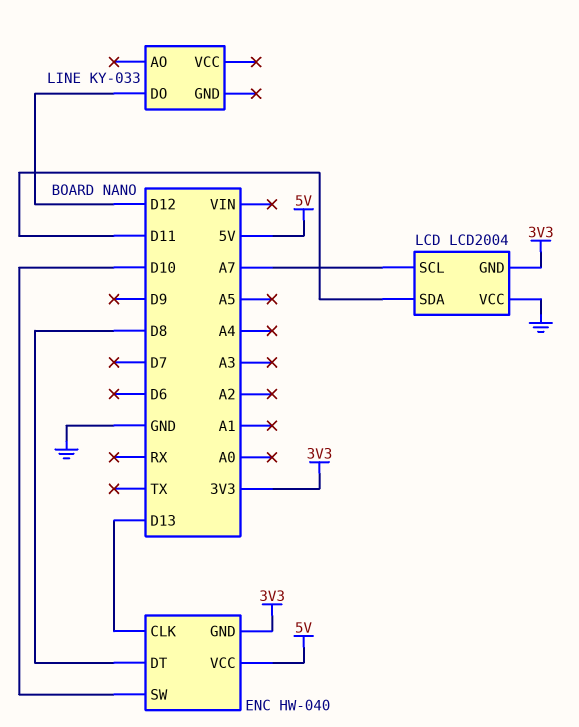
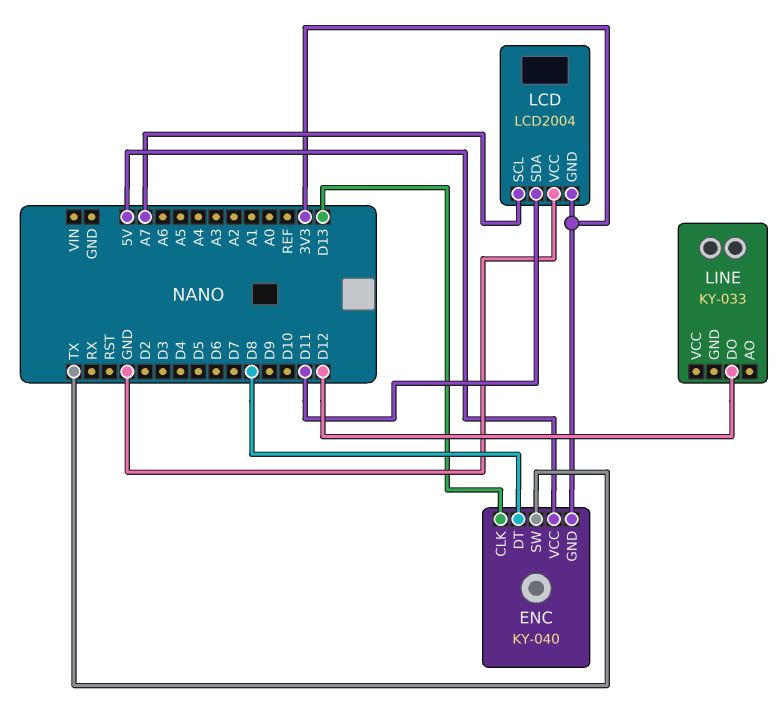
ENC: HW-040 -> KY-040
ENC pin SW: D10 -> TX

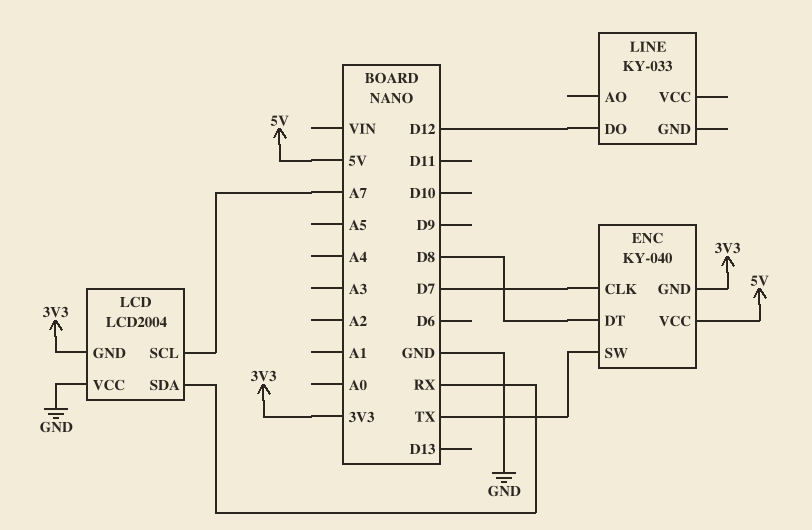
ENC pin CLK: D13 -> D7
LCD pin SDA: D11 -> RX

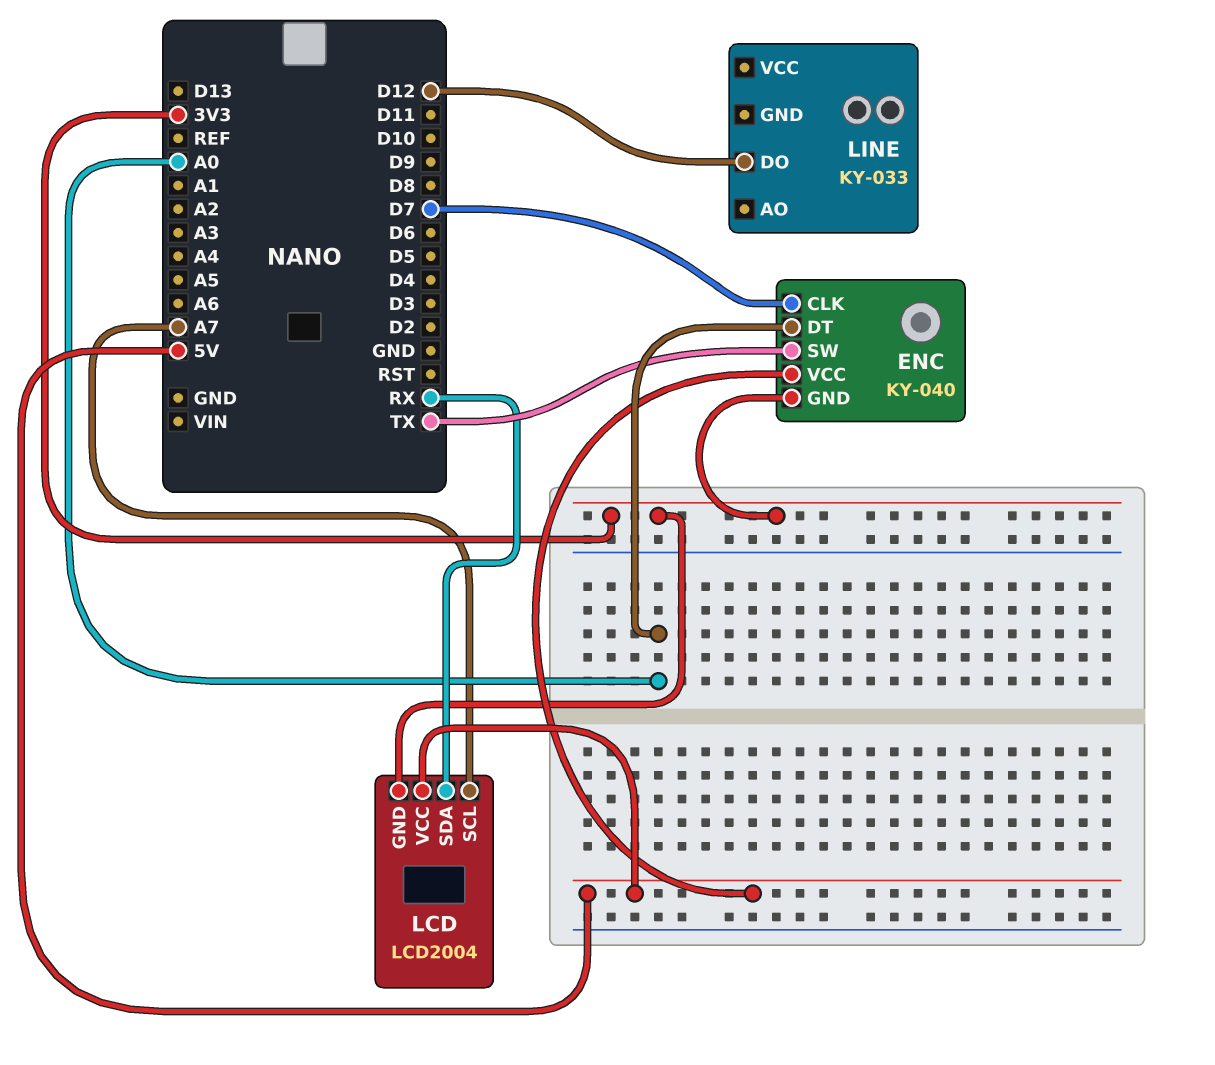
ENC pin DT: D8 -> A0
LCD pin VCC: GND -> 5V

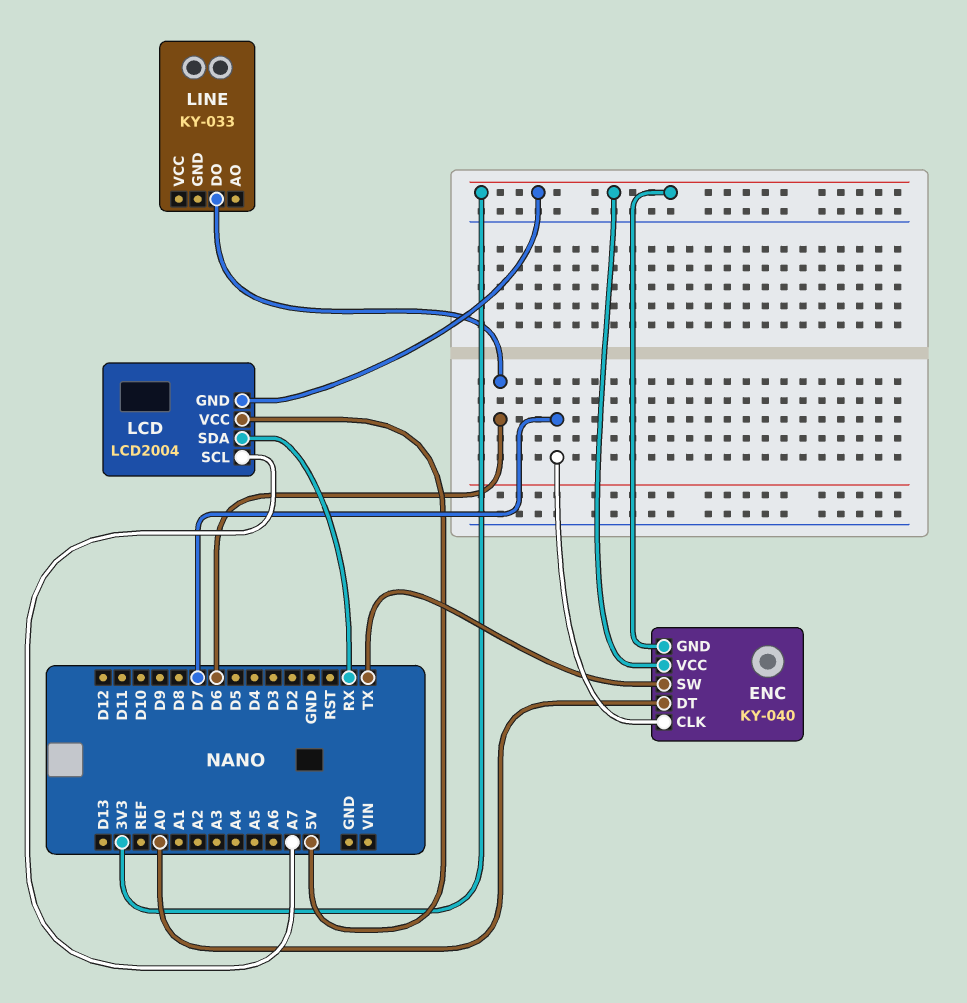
ENC pin VCC: 5V -> 3V3
LINE pin DO: D12 -> D6

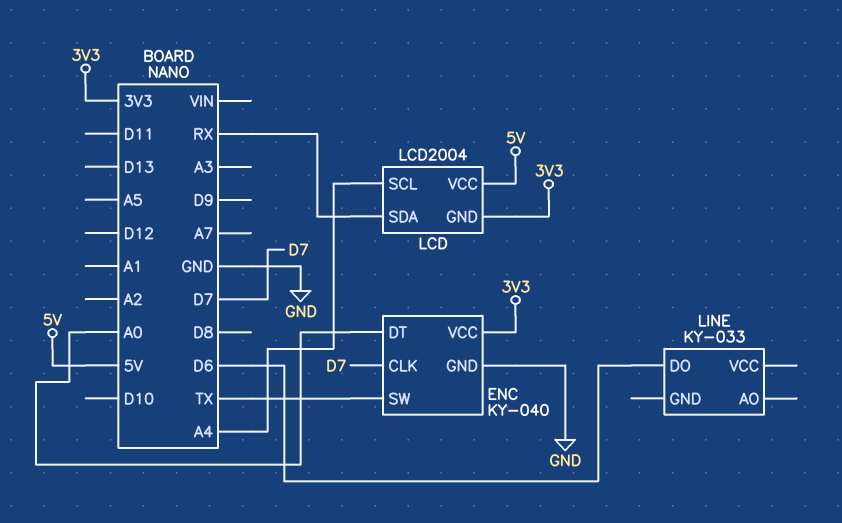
ENC pin GND: 3V3 -> GND
LCD pin SCL: A7 -> A4

